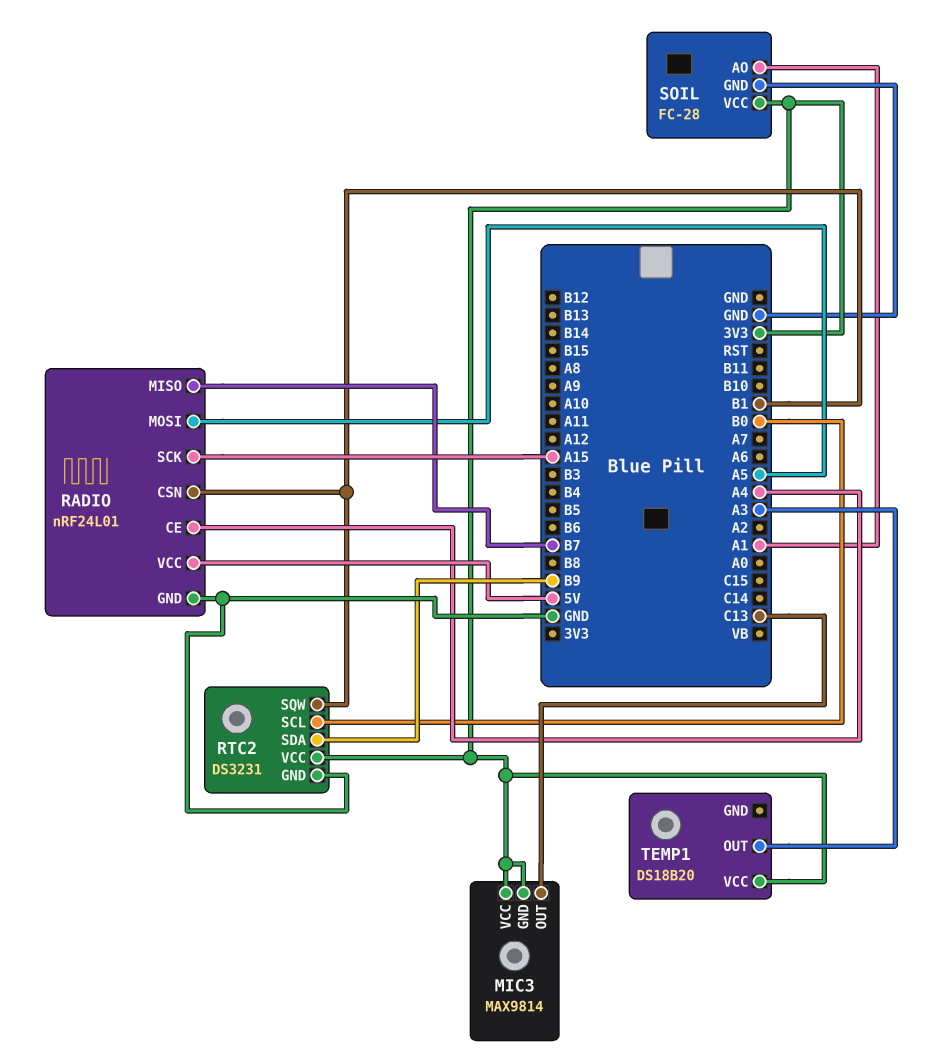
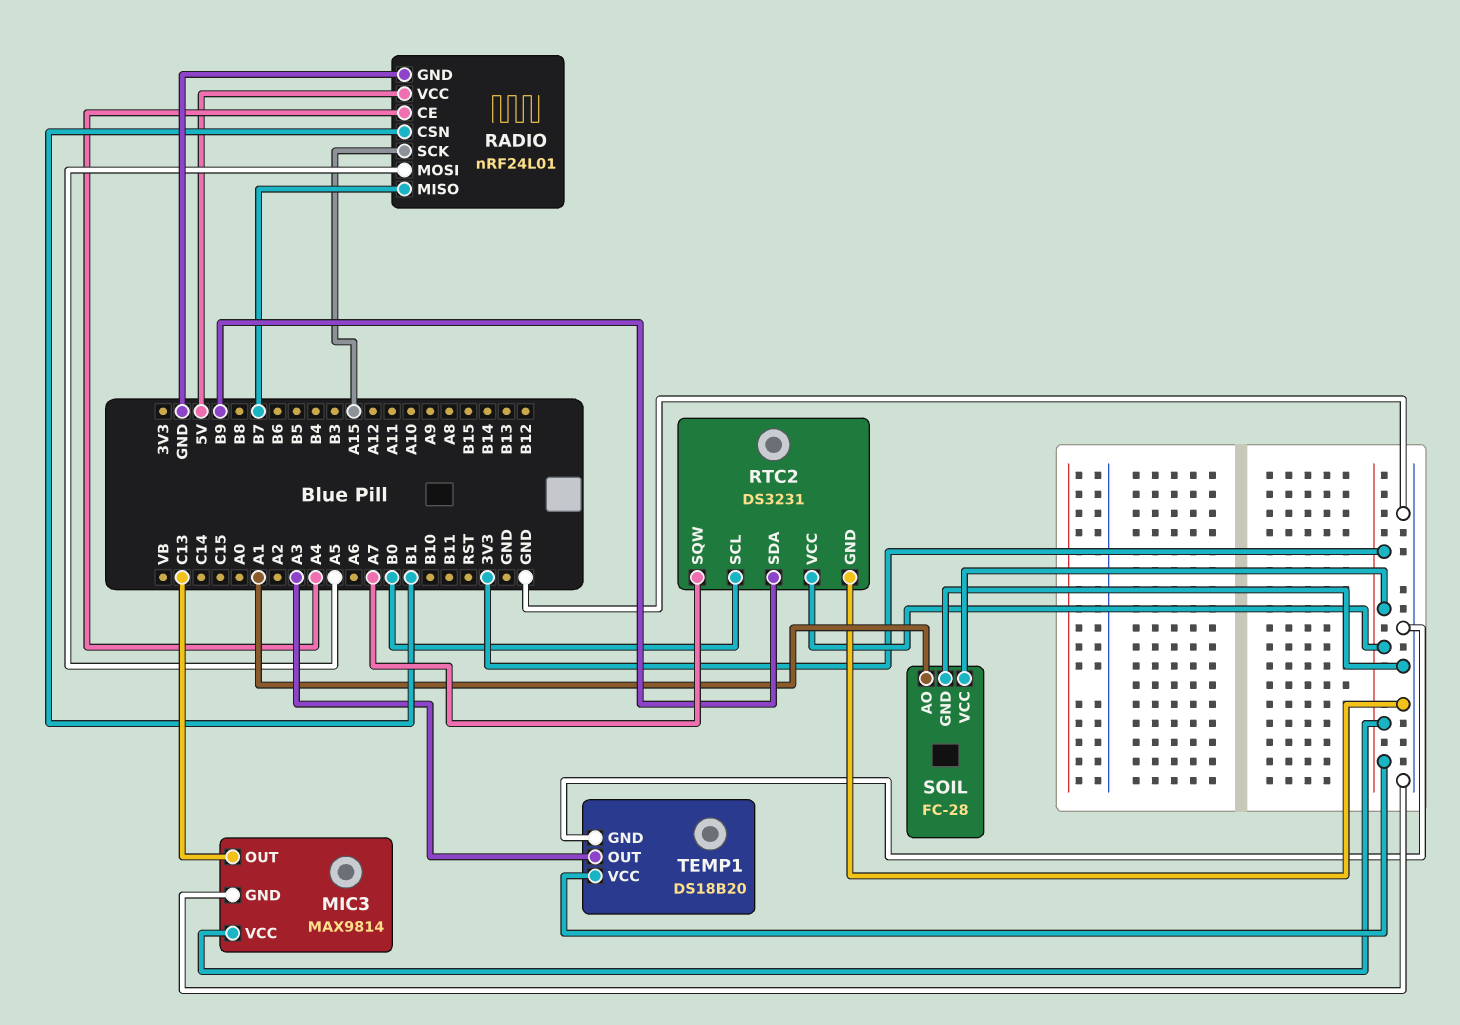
MIC3 pin GND: 3V3 -> GND
RTC2 pin SQW: B1 -> A7
TEMP1 pin GND: none -> GND

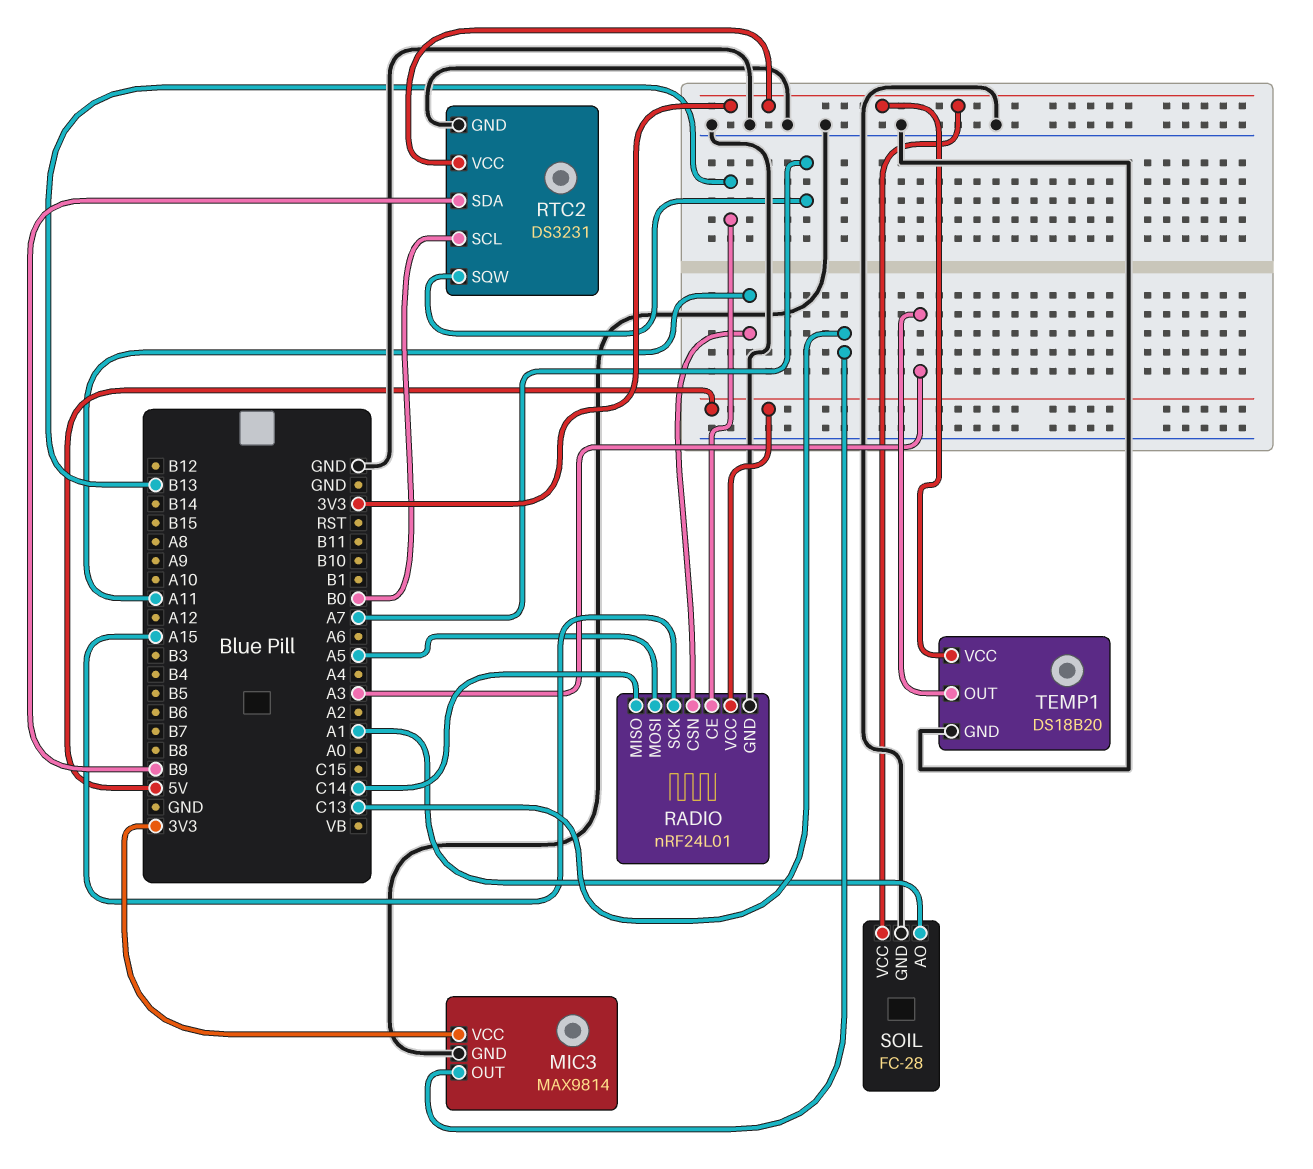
RADIO pin CE: A4 -> B13
RADIO pin CSN: B1 -> A11
RADIO pin MISO: B7 -> C14

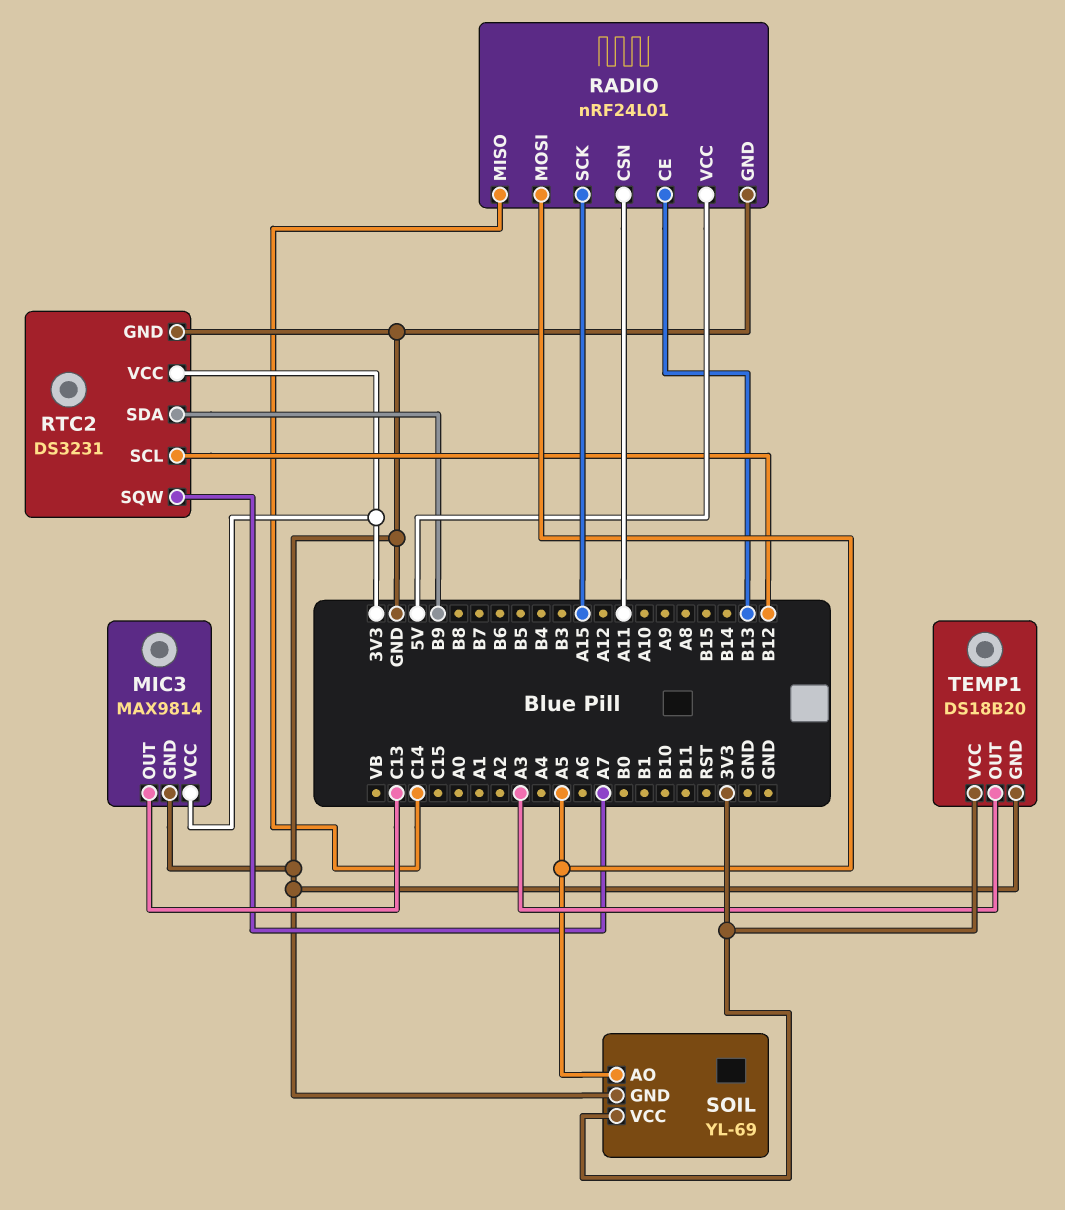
RTC2 pin SCL: B0 -> B12
SOIL: FC-28 -> YL-69
SOIL pin AO: A1 -> A5

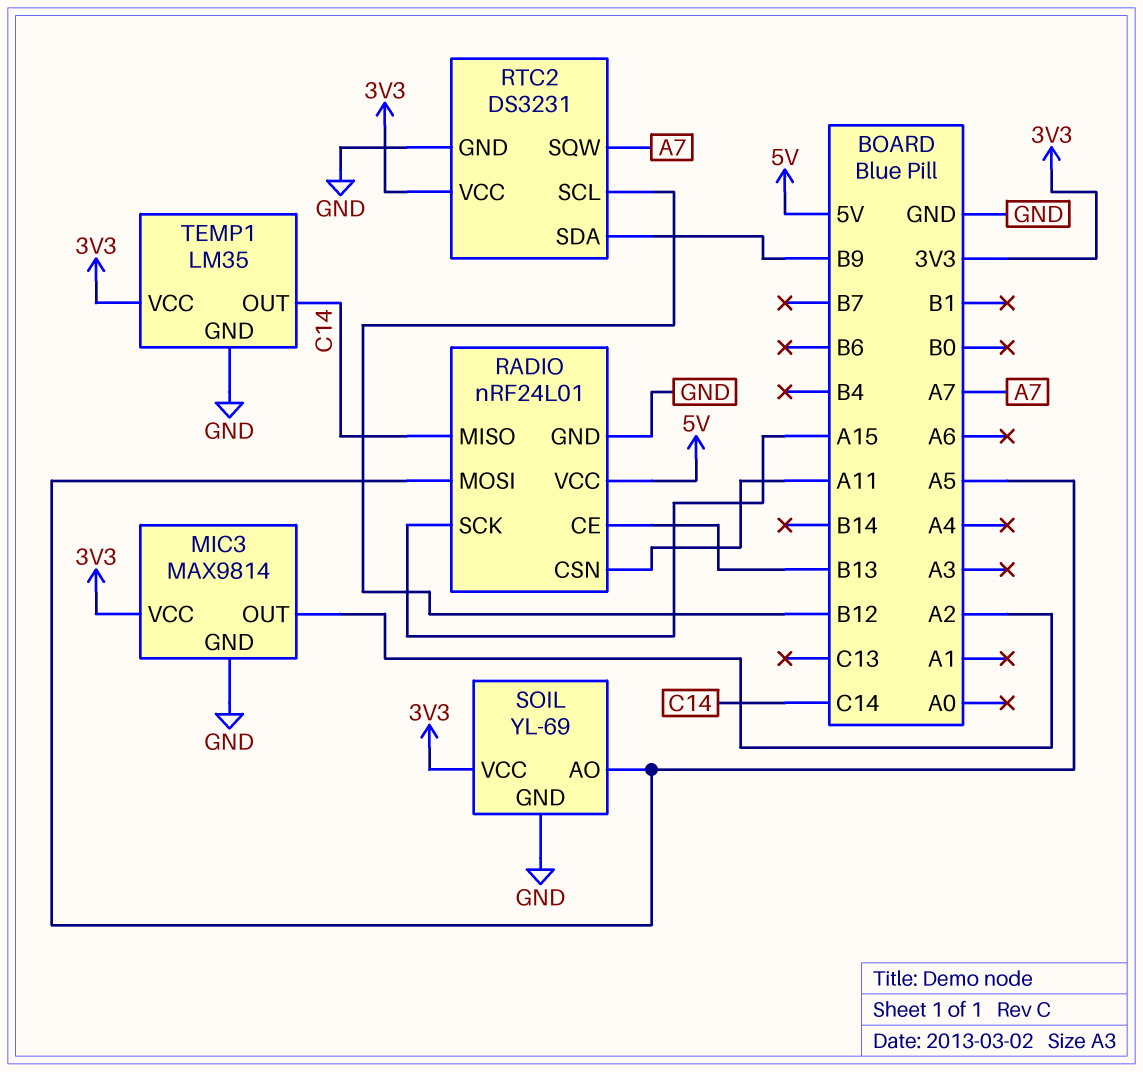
MIC3 pin OUT: C13 -> A2
TEMP1: DS18B20 -> LM35
TEMP1 pin OUT: A3 -> C14

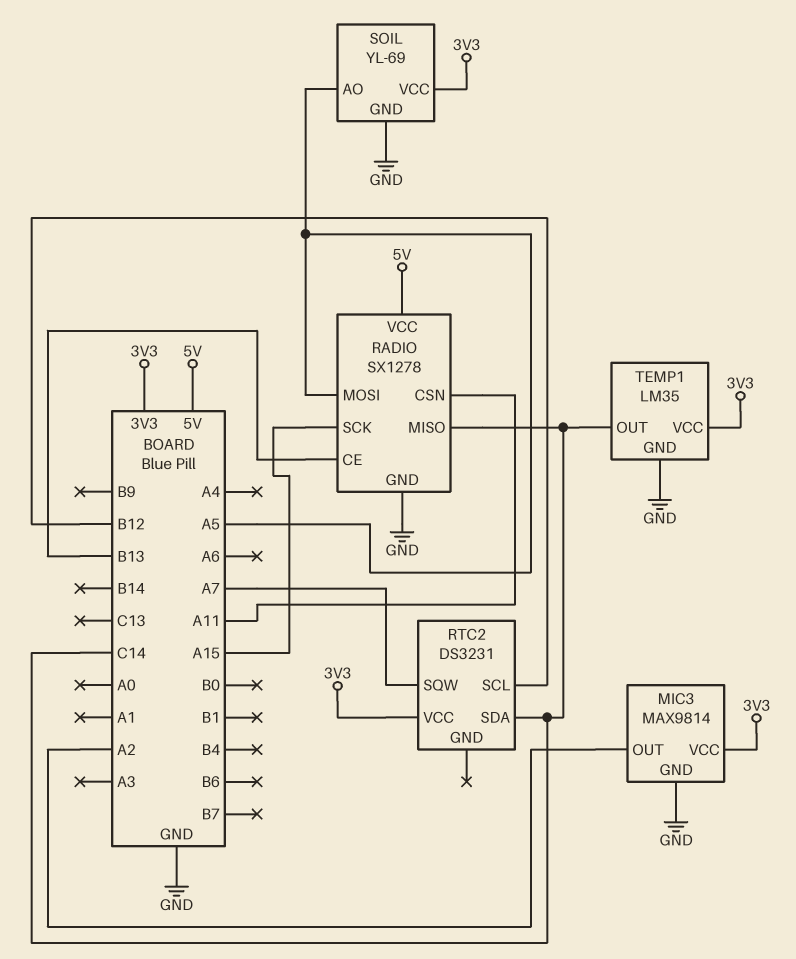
RADIO: nRF24L01 -> SX1278
RTC2 pin GND: GND -> none
RTC2 pin SDA: B9 -> C14

